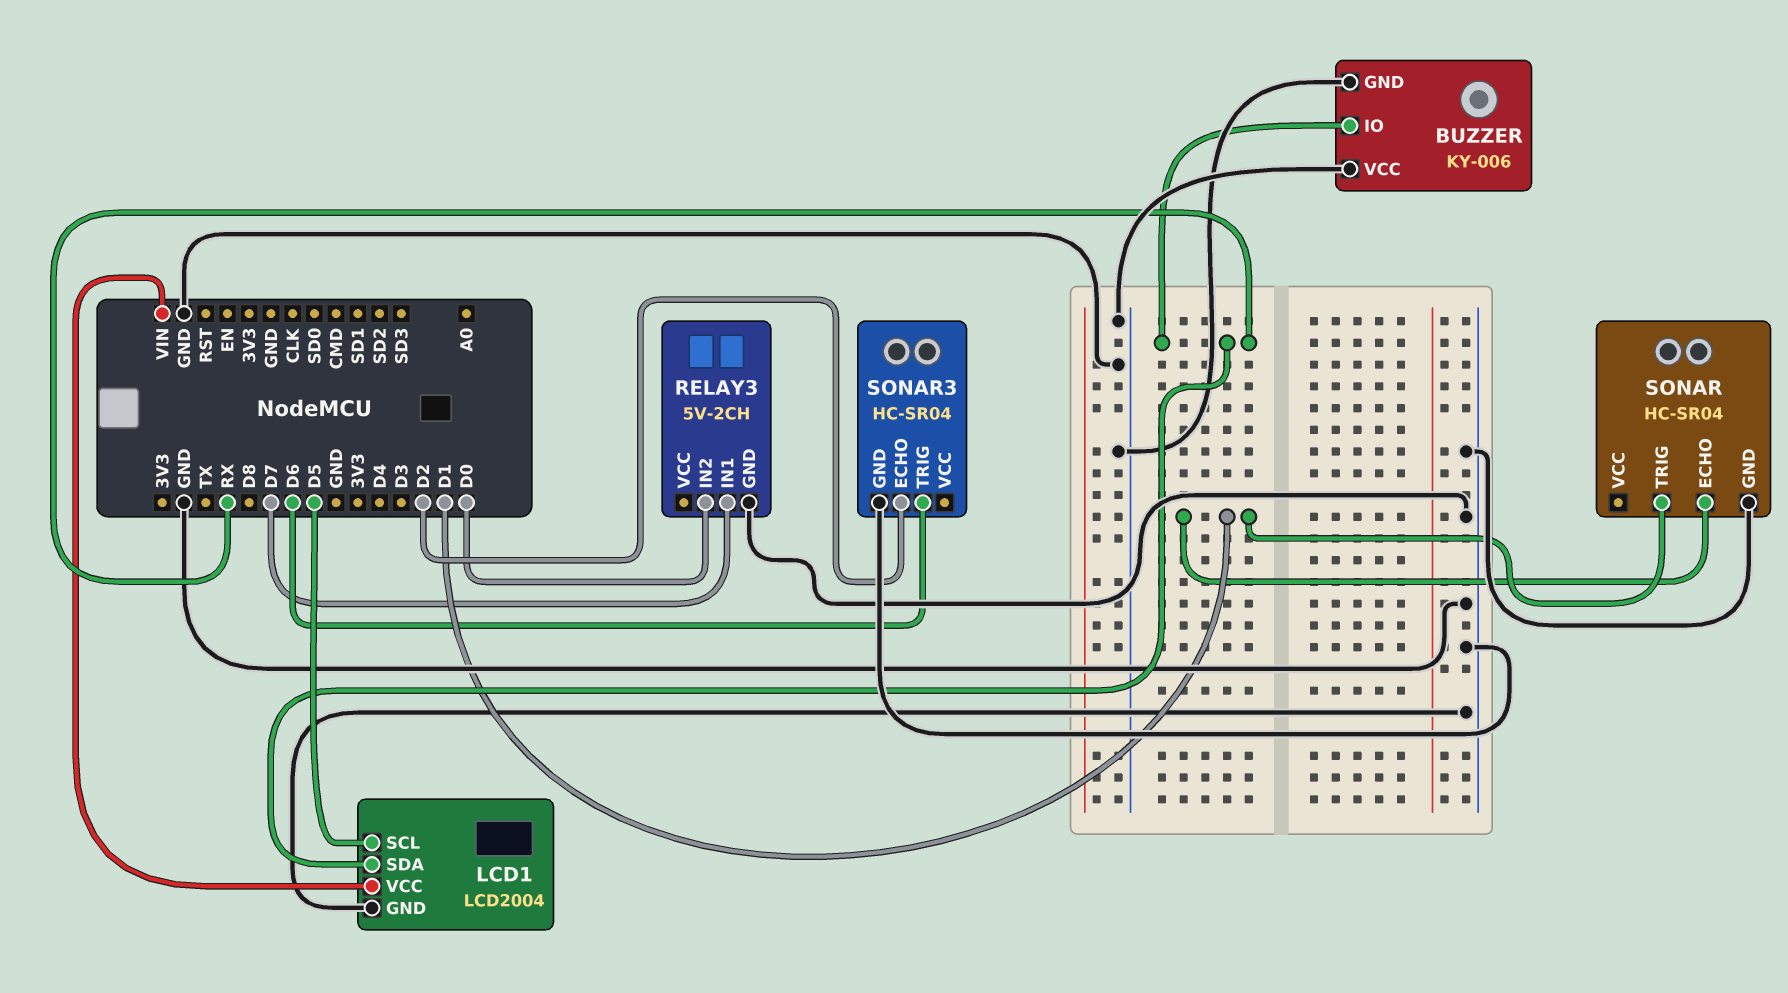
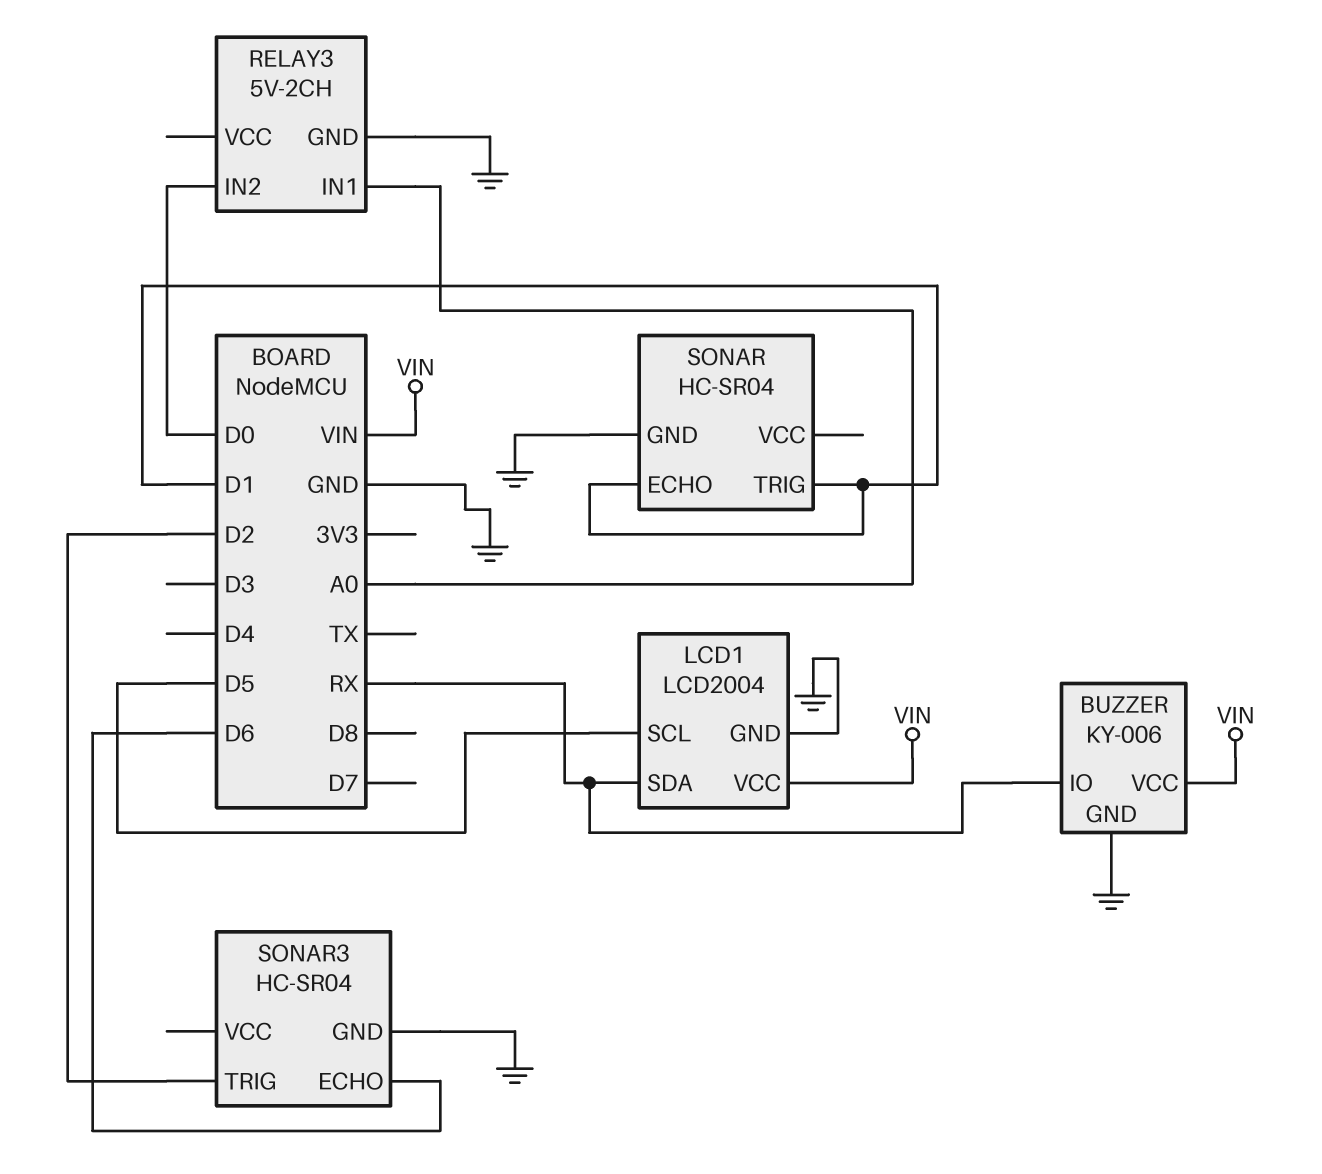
BUZZER pin VCC: GND -> VIN
RELAY3 pin IN1: D7 -> A0
SONAR3 pin ECHO: D2 -> D6
SONAR3 pin TRIG: D6 -> D2

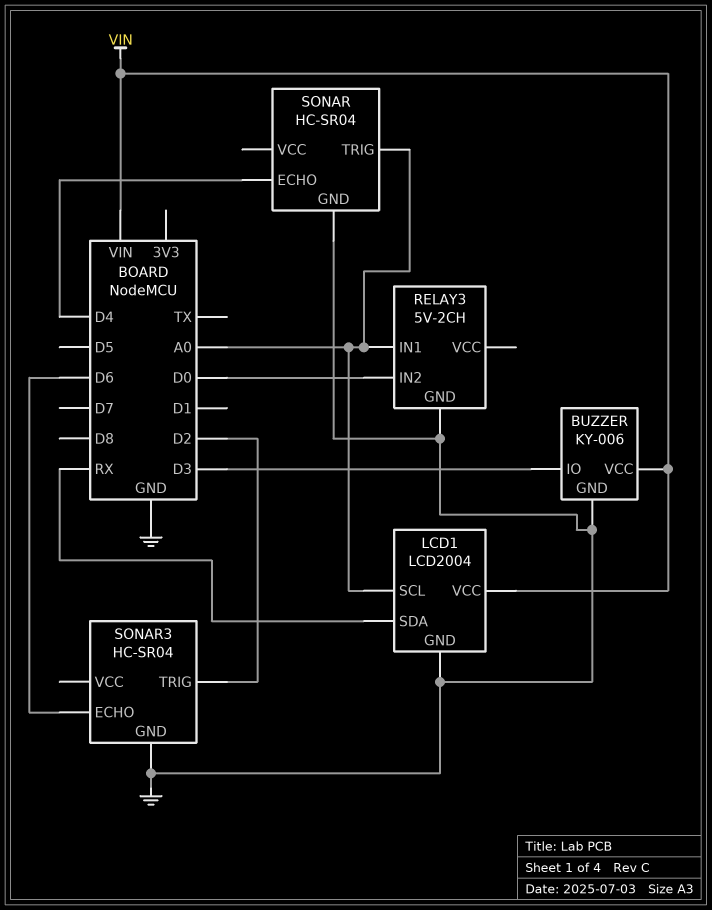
BUZZER pin IO: RX -> D3
LCD1 pin SCL: D5 -> A0
SONAR pin ECHO: D1 -> D4
SONAR pin TRIG: D1 -> A0

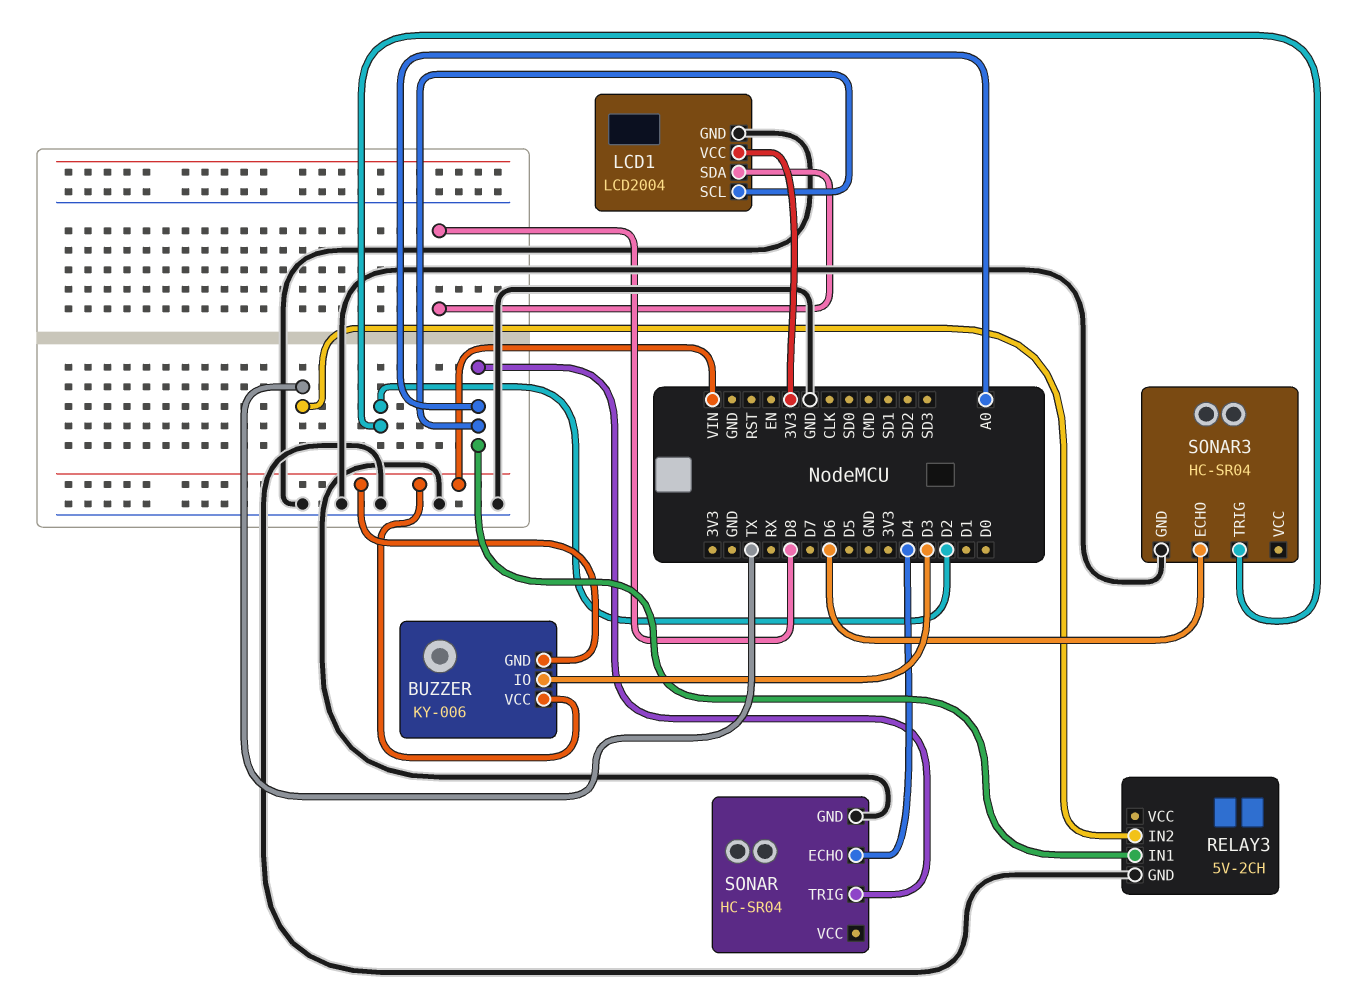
BUZZER pin GND: GND -> VIN
LCD1 pin SDA: RX -> D8
LCD1 pin VCC: VIN -> 3V3
RELAY3 pin IN2: D0 -> TX

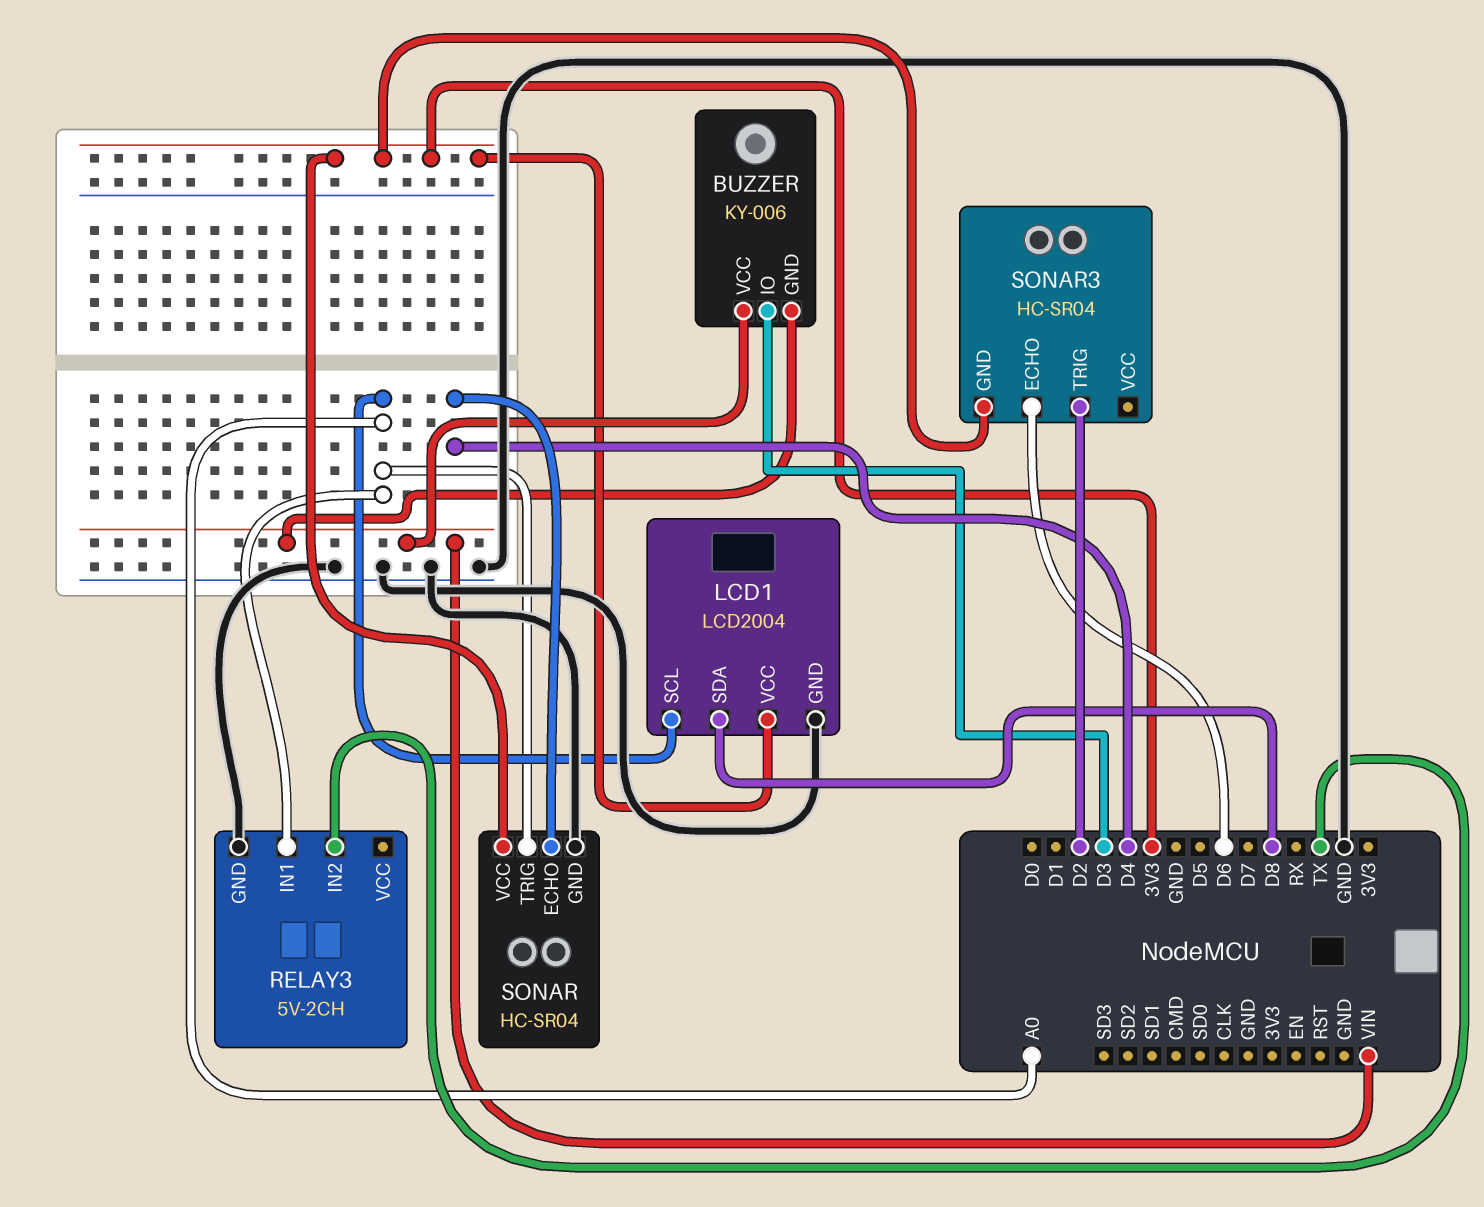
SONAR pin VCC: none -> 3V3
SONAR3 pin GND: GND -> 3V3

